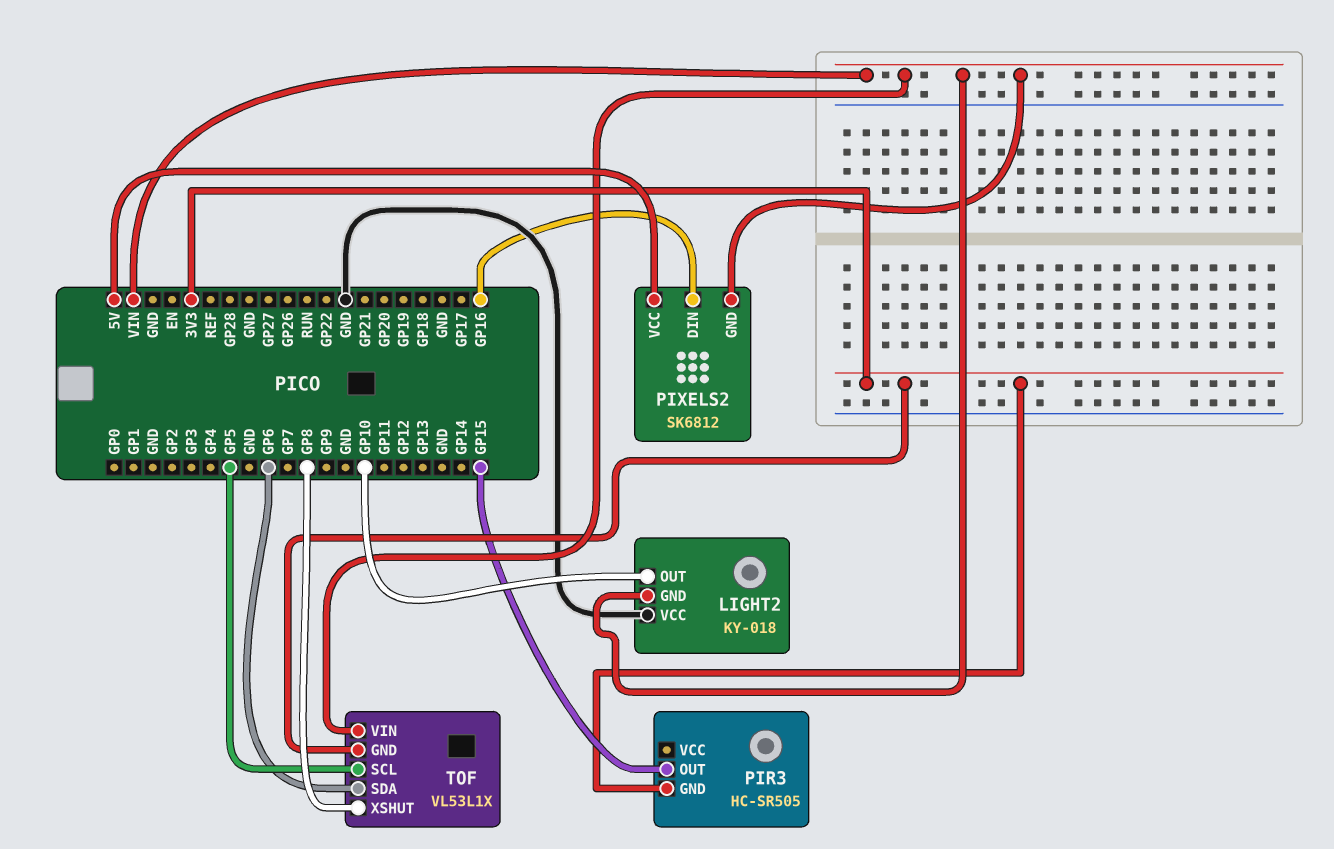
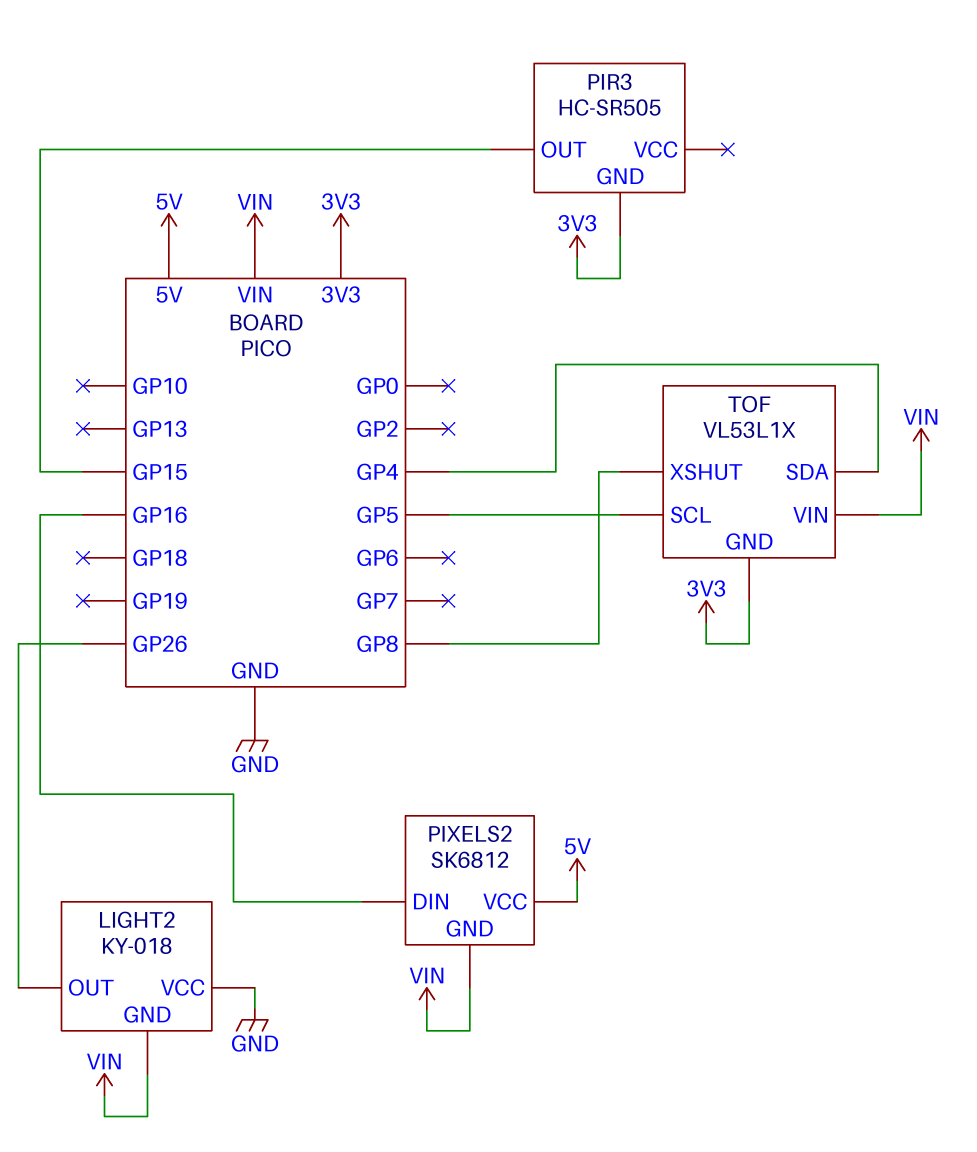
LIGHT2 pin OUT: GP10 -> GP26
TOF pin SDA: GP6 -> GP4

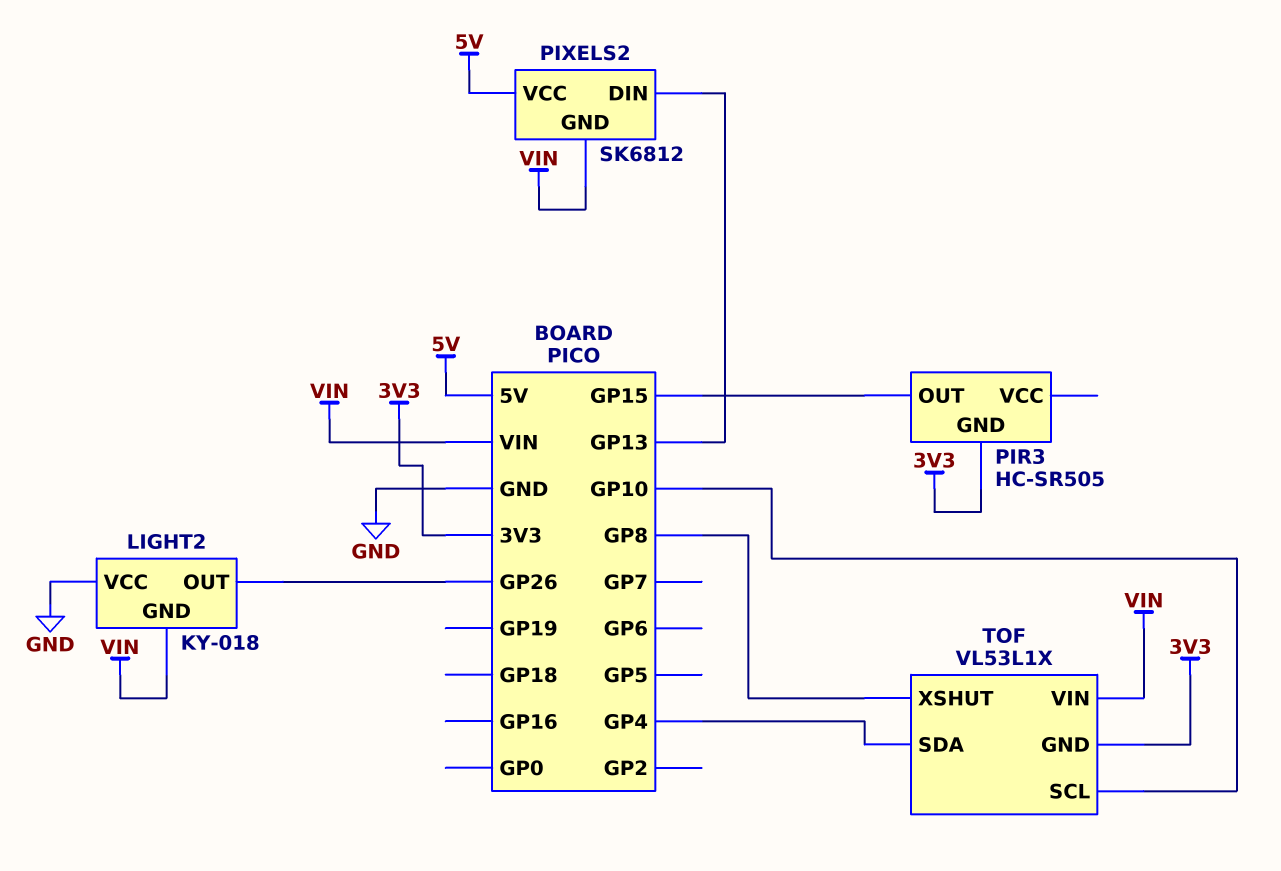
PIXELS2 pin DIN: GP16 -> GP13
TOF pin SCL: GP5 -> GP10

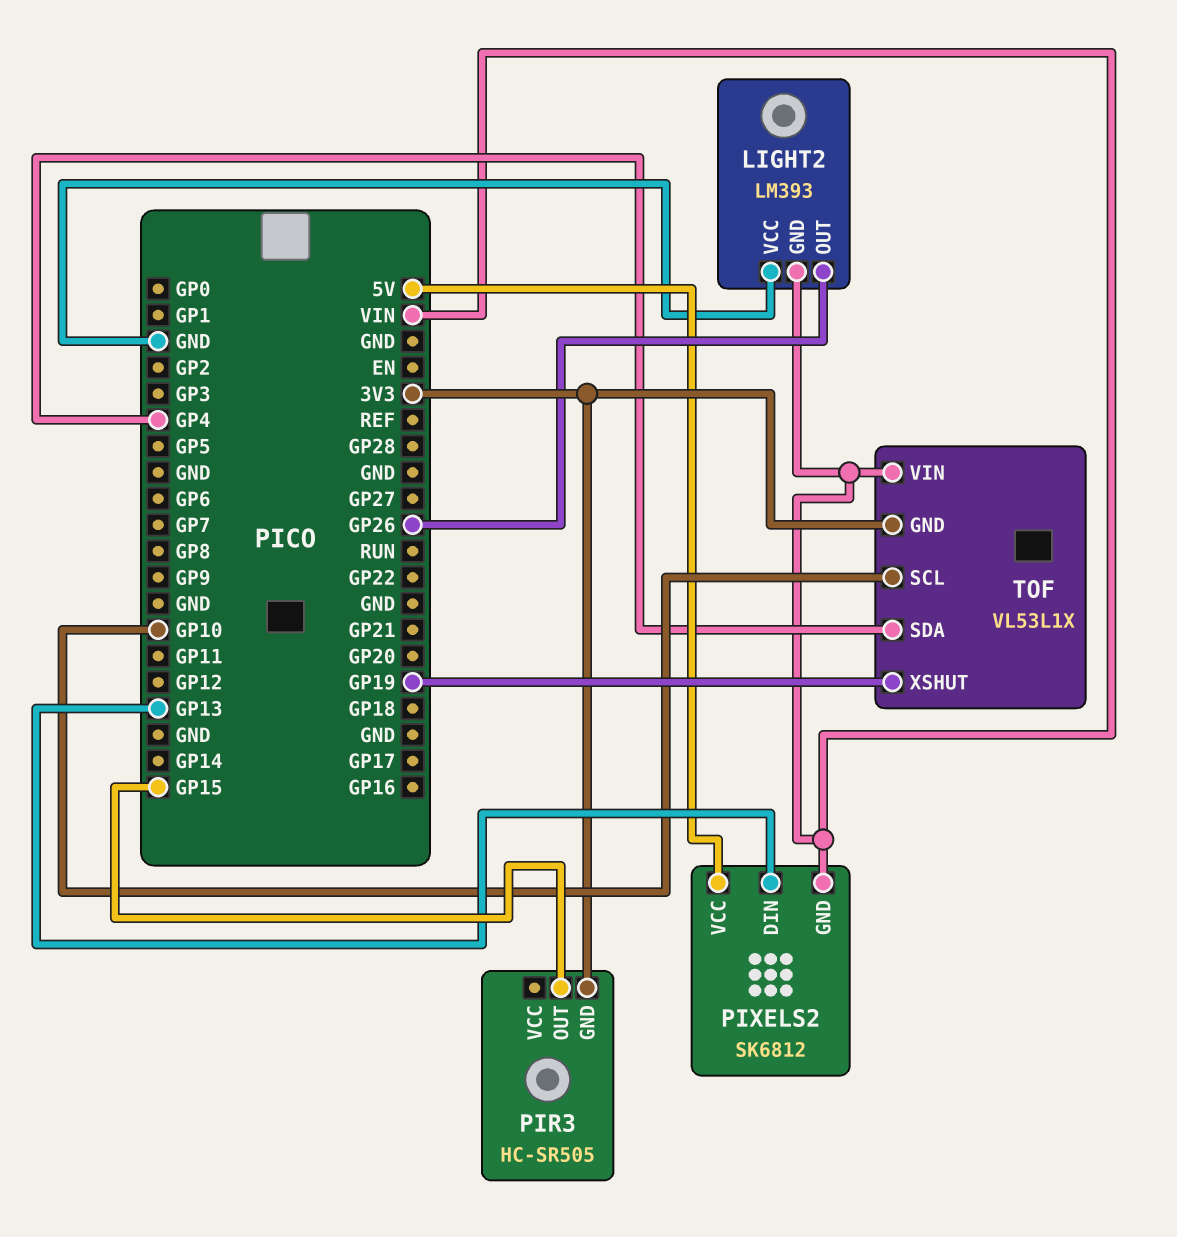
LIGHT2: KY-018 -> LM393
TOF pin XSHUT: GP8 -> GP19

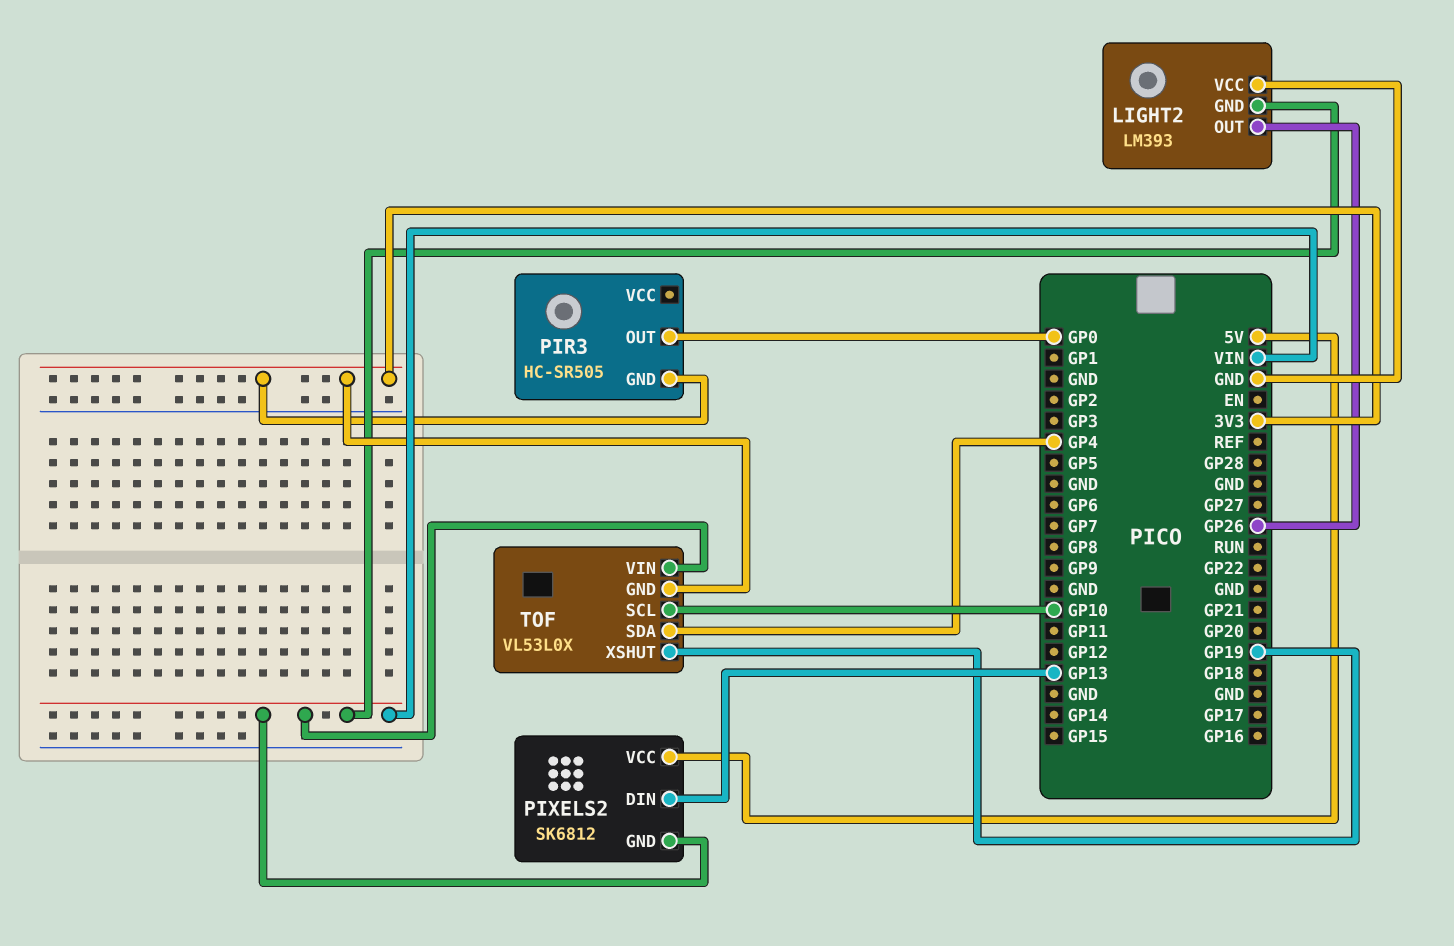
PIR3 pin OUT: GP15 -> GP0
TOF: VL53L1X -> VL53L0X

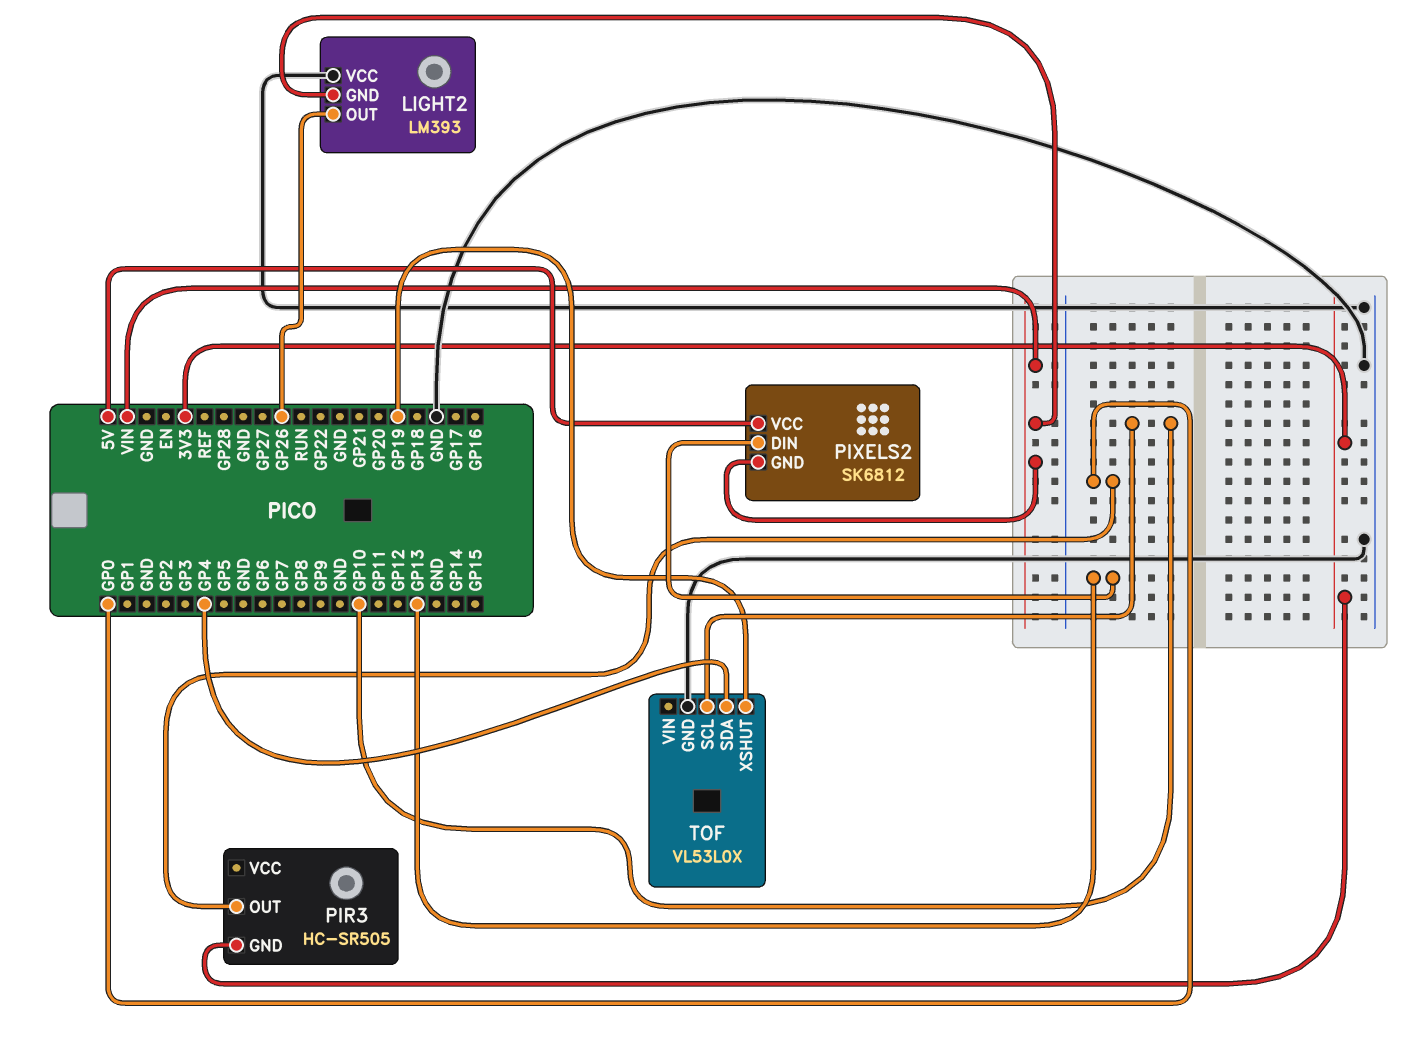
TOF pin GND: 3V3 -> GND
TOF pin VIN: VIN -> none

